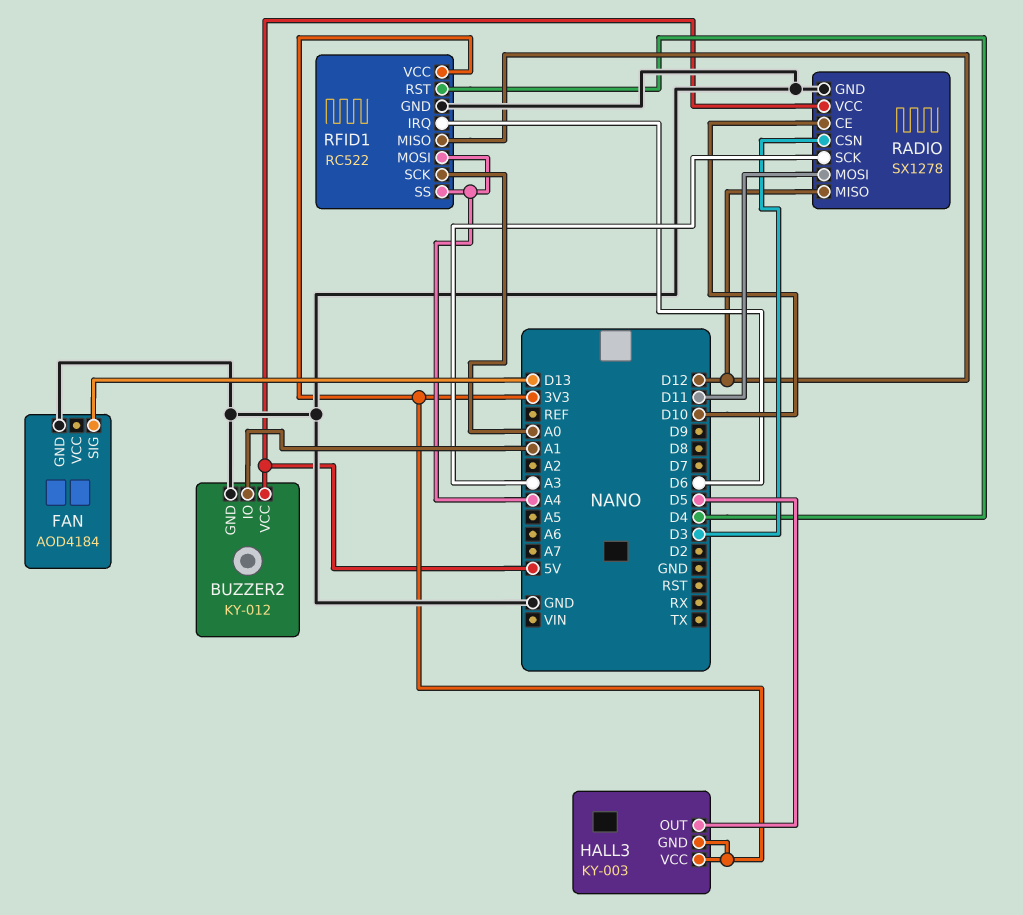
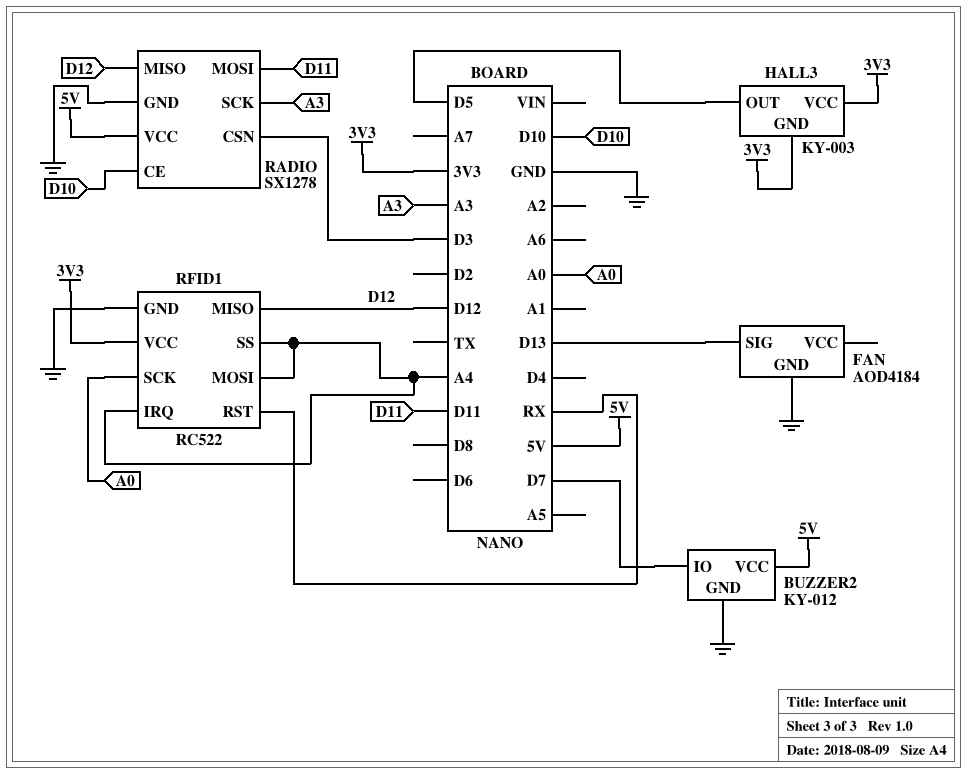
BUZZER2 pin IO: A1 -> D7
RFID1 pin IRQ: D6 -> A4
RFID1 pin RST: D4 -> RX

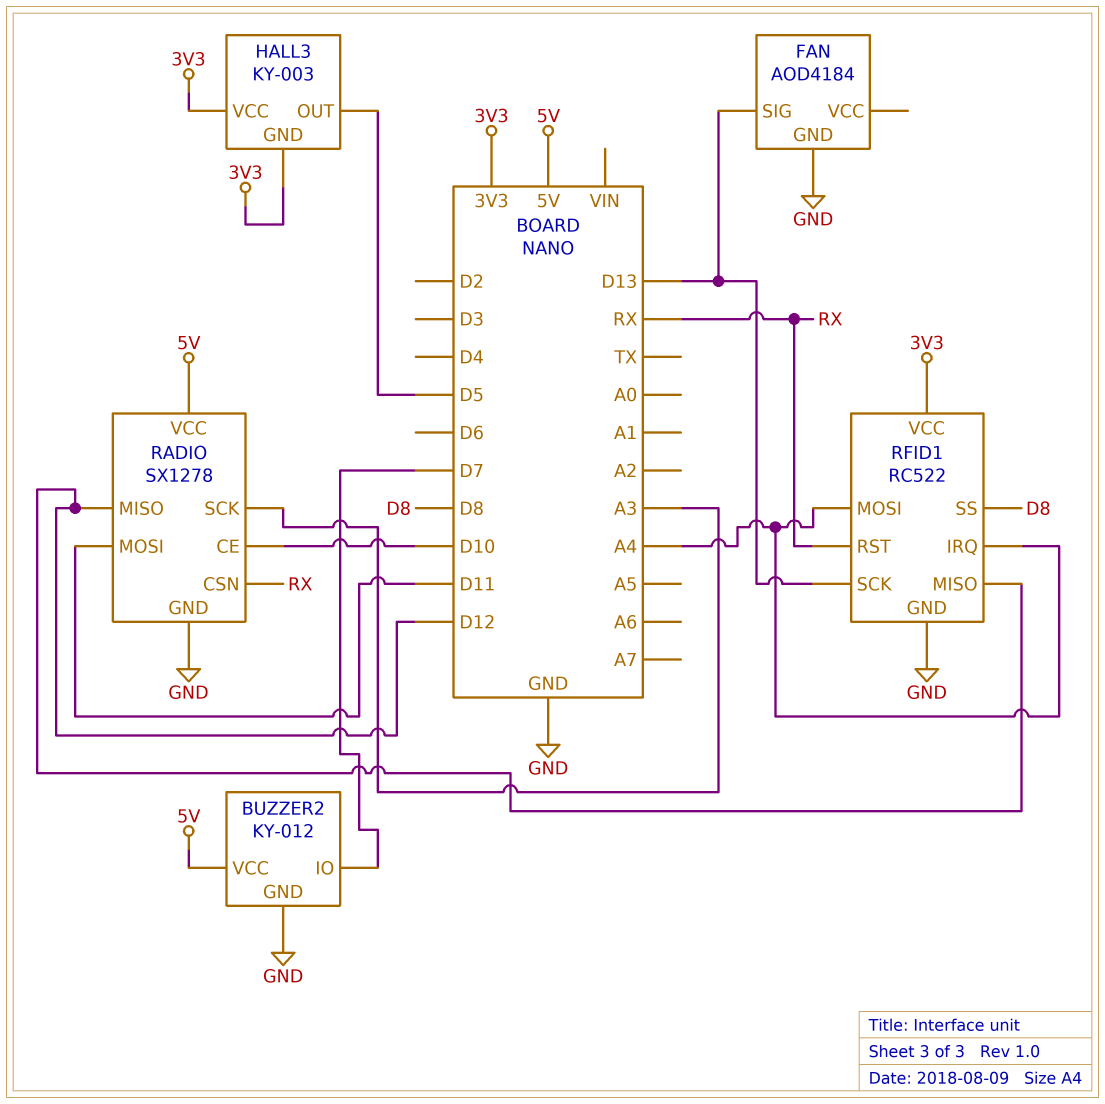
RADIO pin CSN: D3 -> RX
RFID1 pin SCK: A0 -> D13
RFID1 pin SS: A4 -> D8

